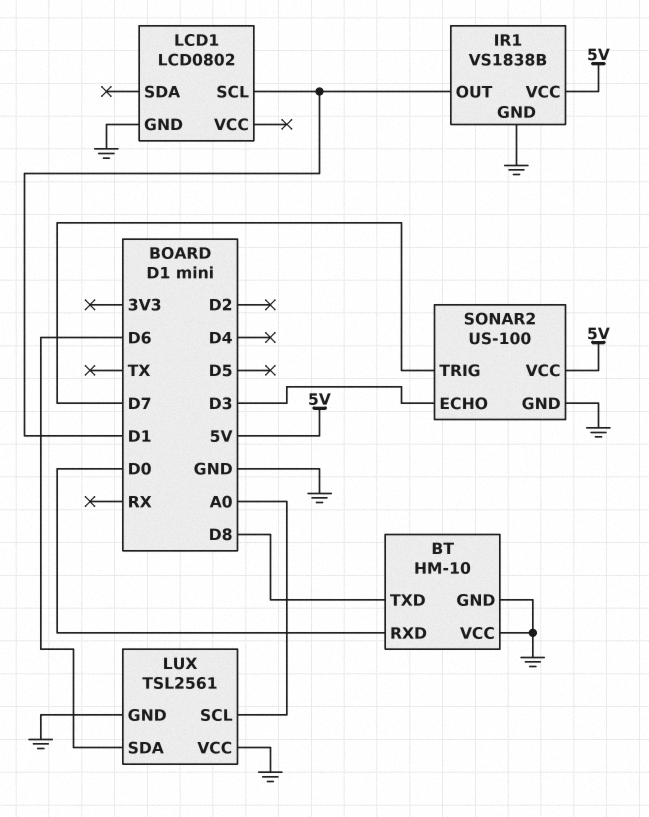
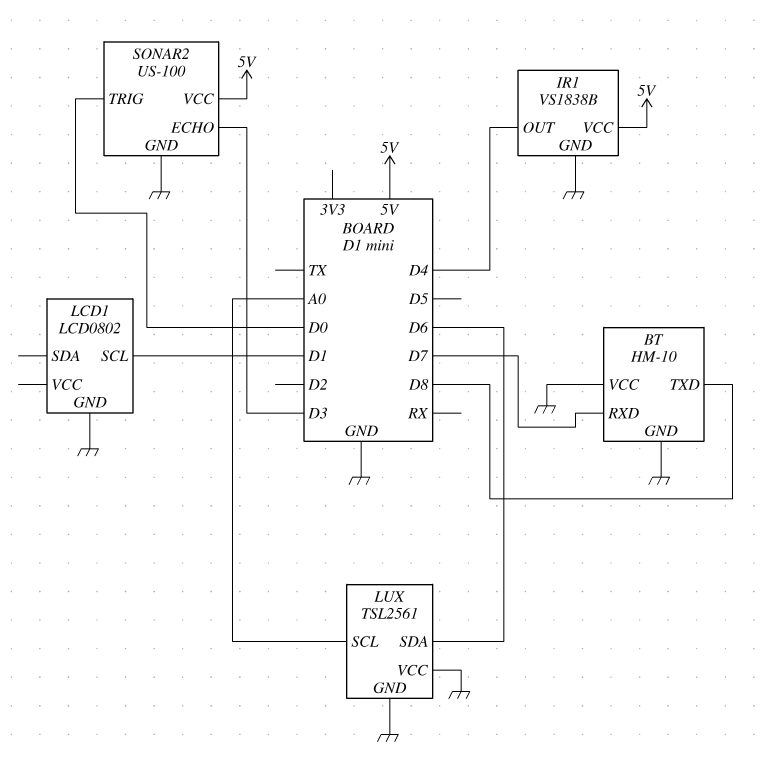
BT pin RXD: D0 -> D7
IR1 pin OUT: D1 -> D4
SONAR2 pin TRIG: D7 -> D0

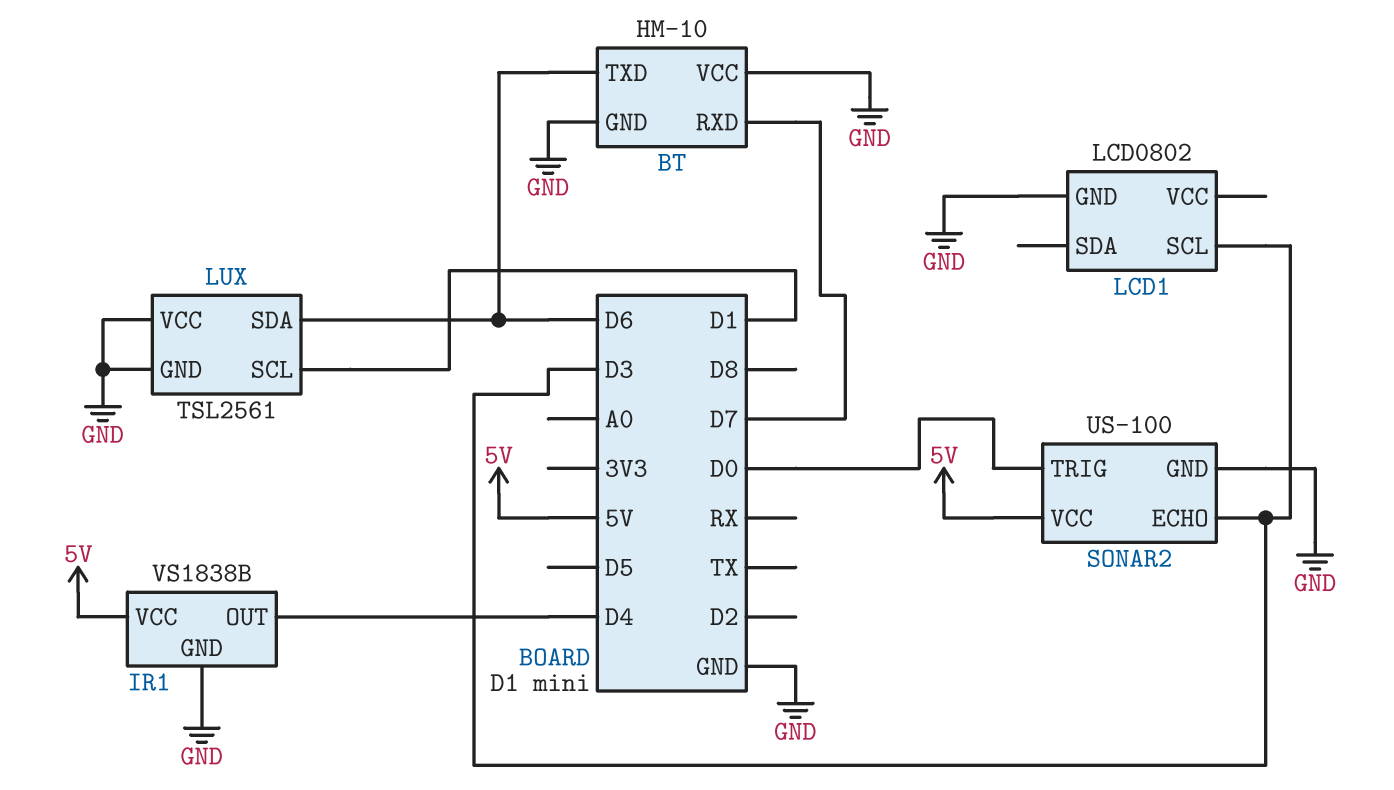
BT pin TXD: D8 -> D6
LCD1 pin SCL: D1 -> D3
LUX pin SCL: A0 -> D1

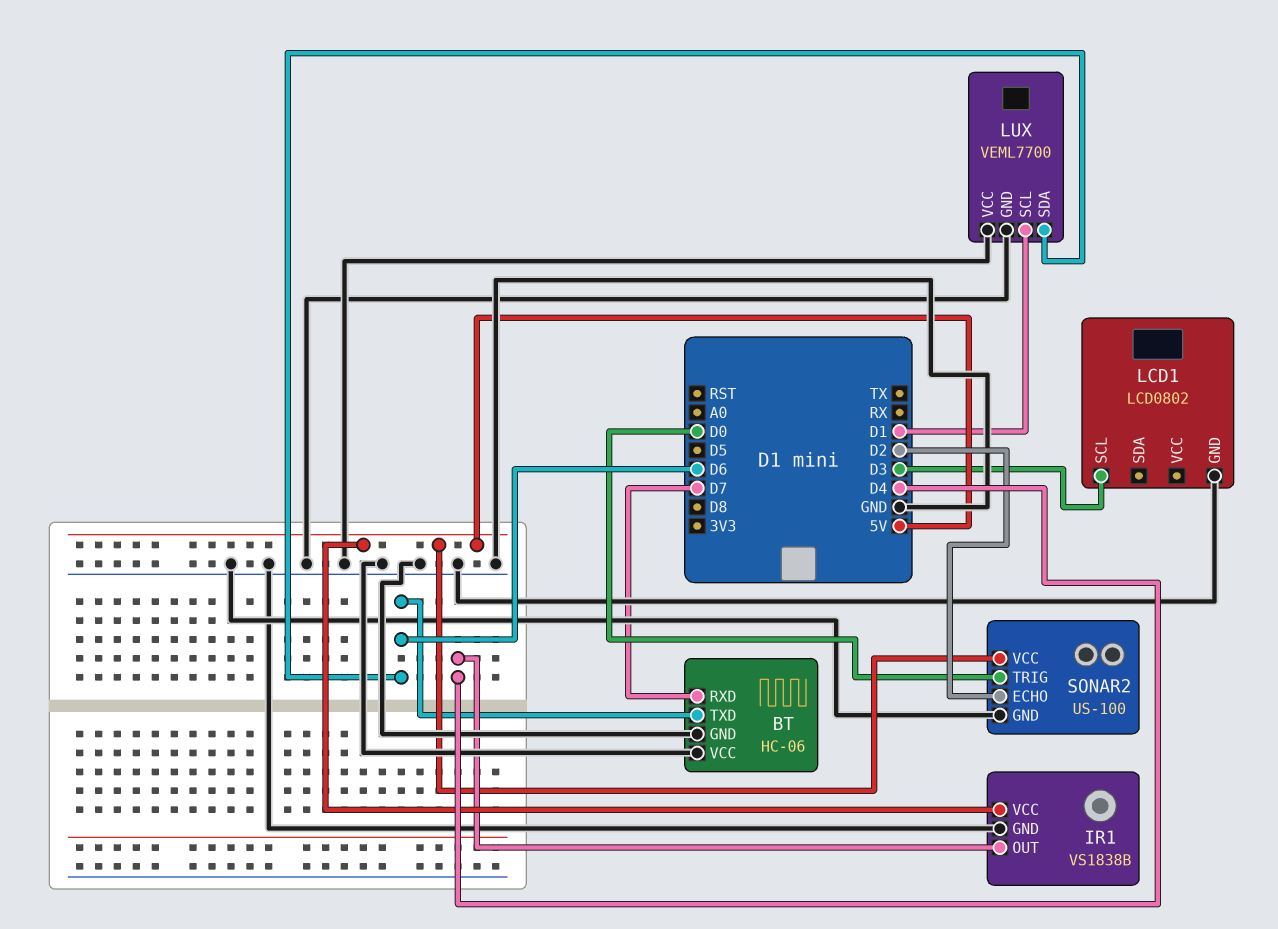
BT: HM-10 -> HC-06
LUX: TSL2561 -> VEML7700
SONAR2 pin ECHO: D3 -> D2

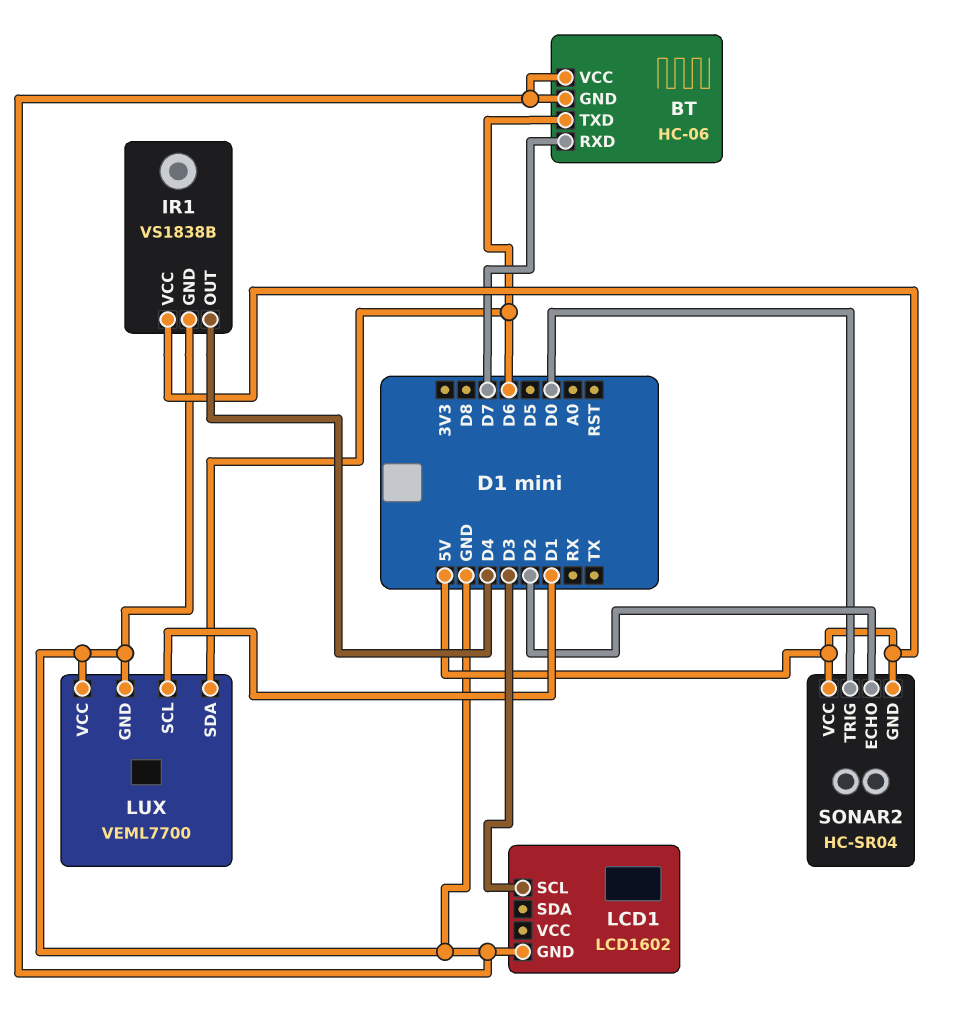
LCD1: LCD0802 -> LCD1602
SONAR2: US-100 -> HC-SR04
SONAR2 pin GND: GND -> 5V

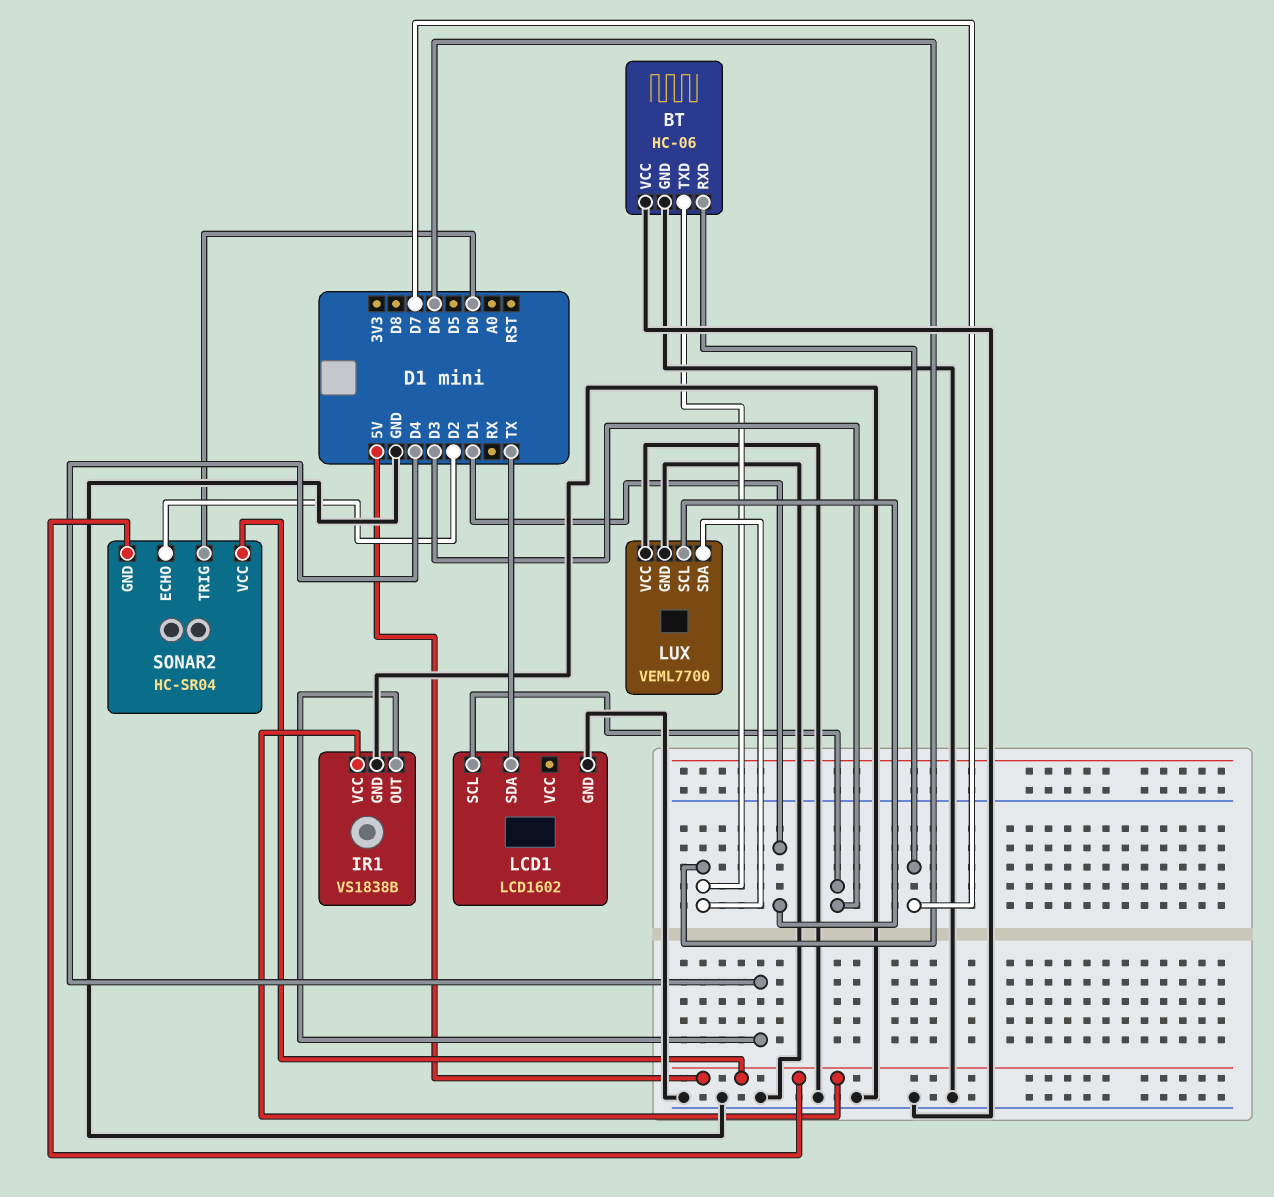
LCD1 pin SDA: none -> TX

